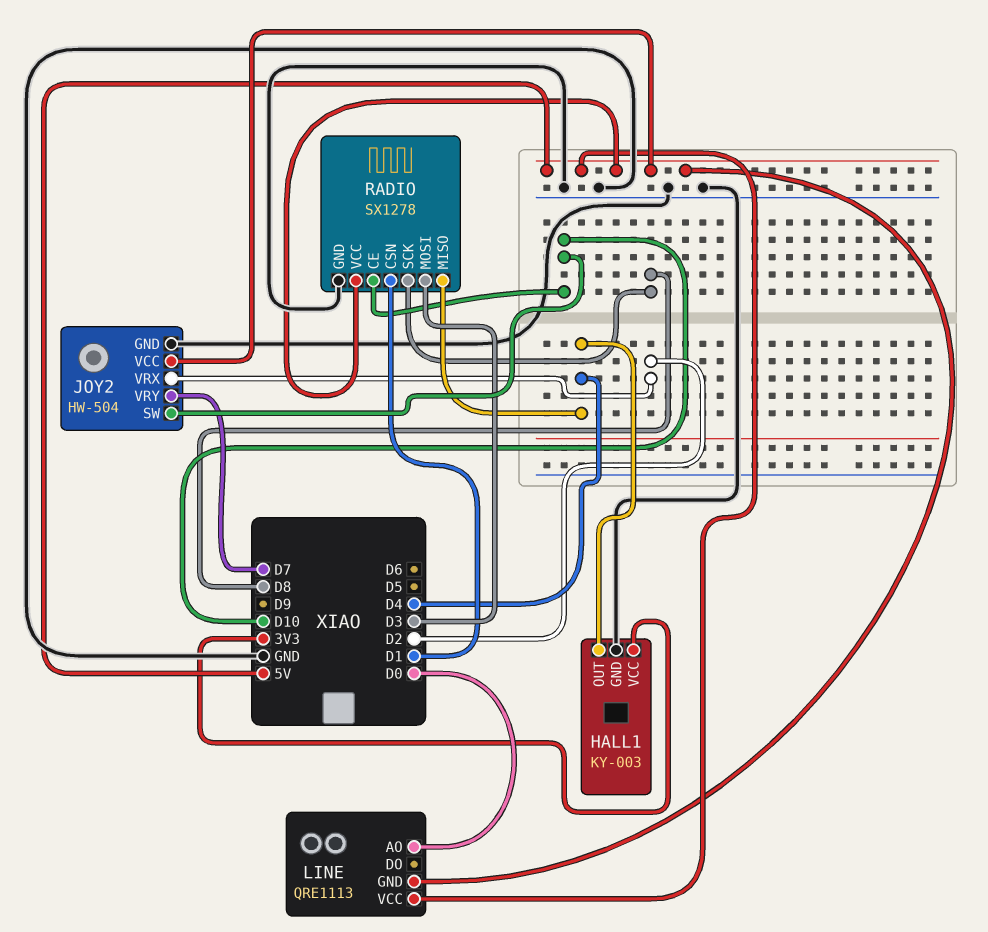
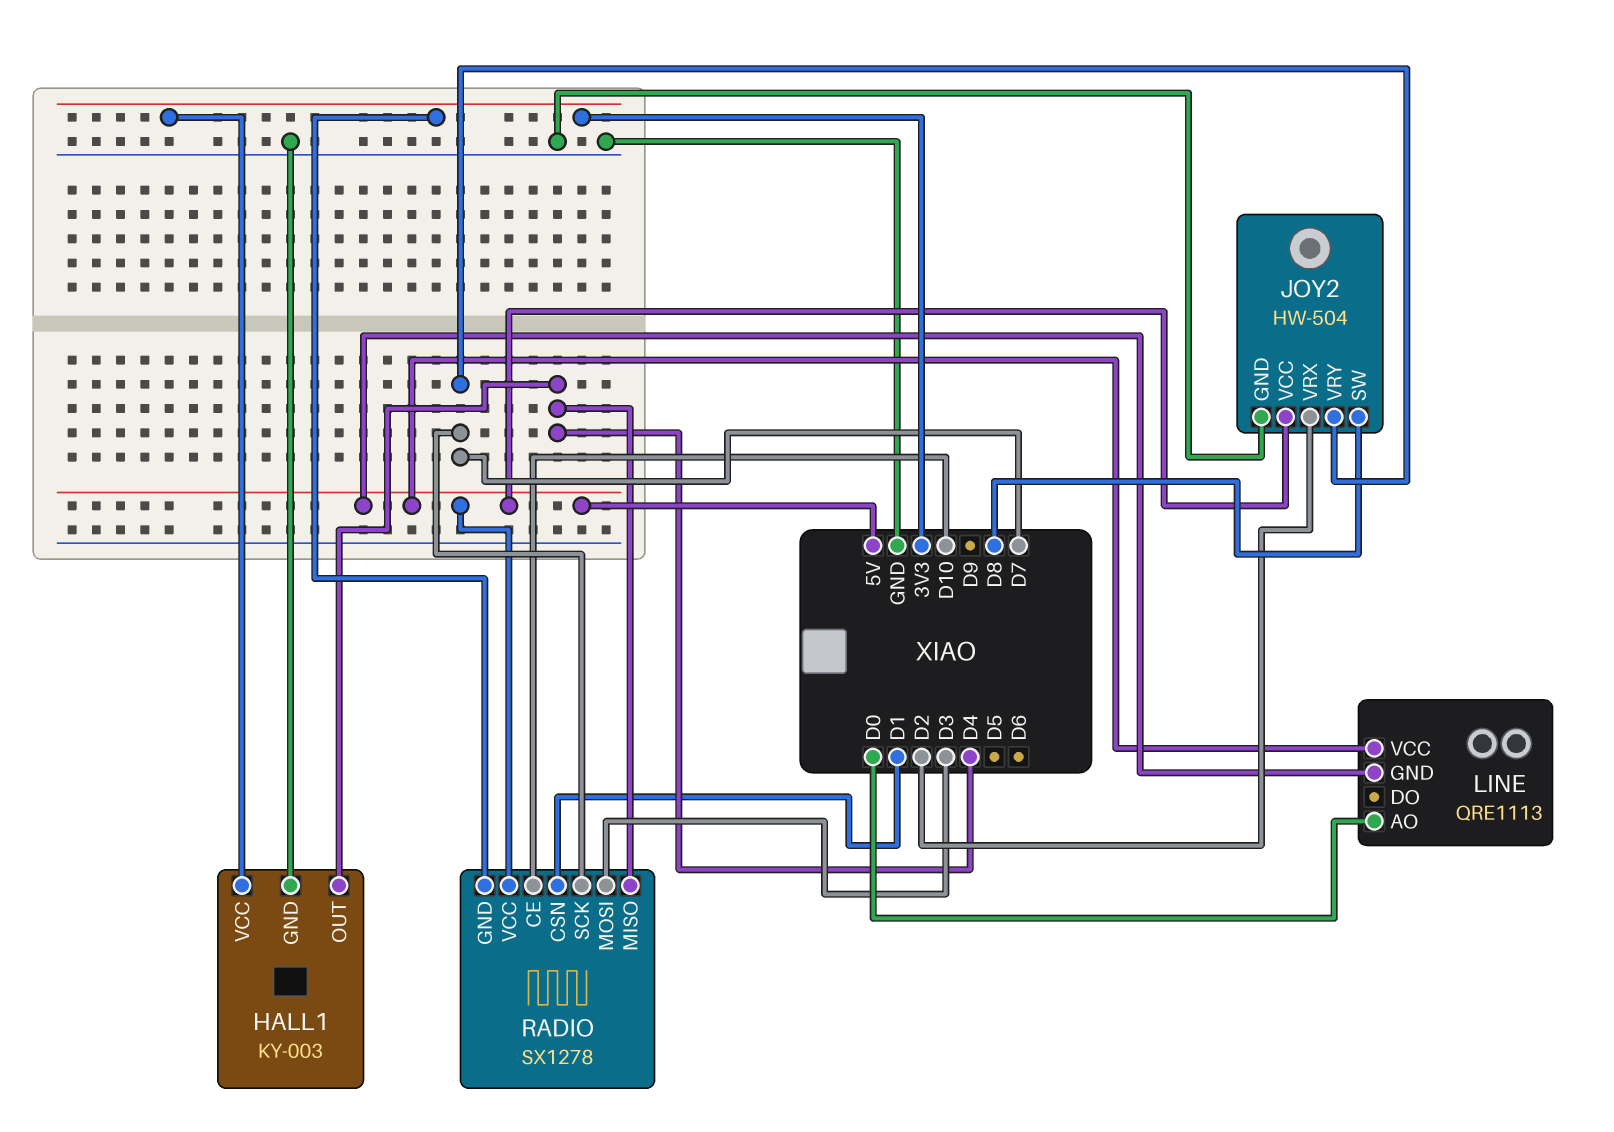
JOY2 pin SW: D10 -> D8
RADIO pin GND: GND -> 3V3
RADIO pin SCK: D8 -> D7

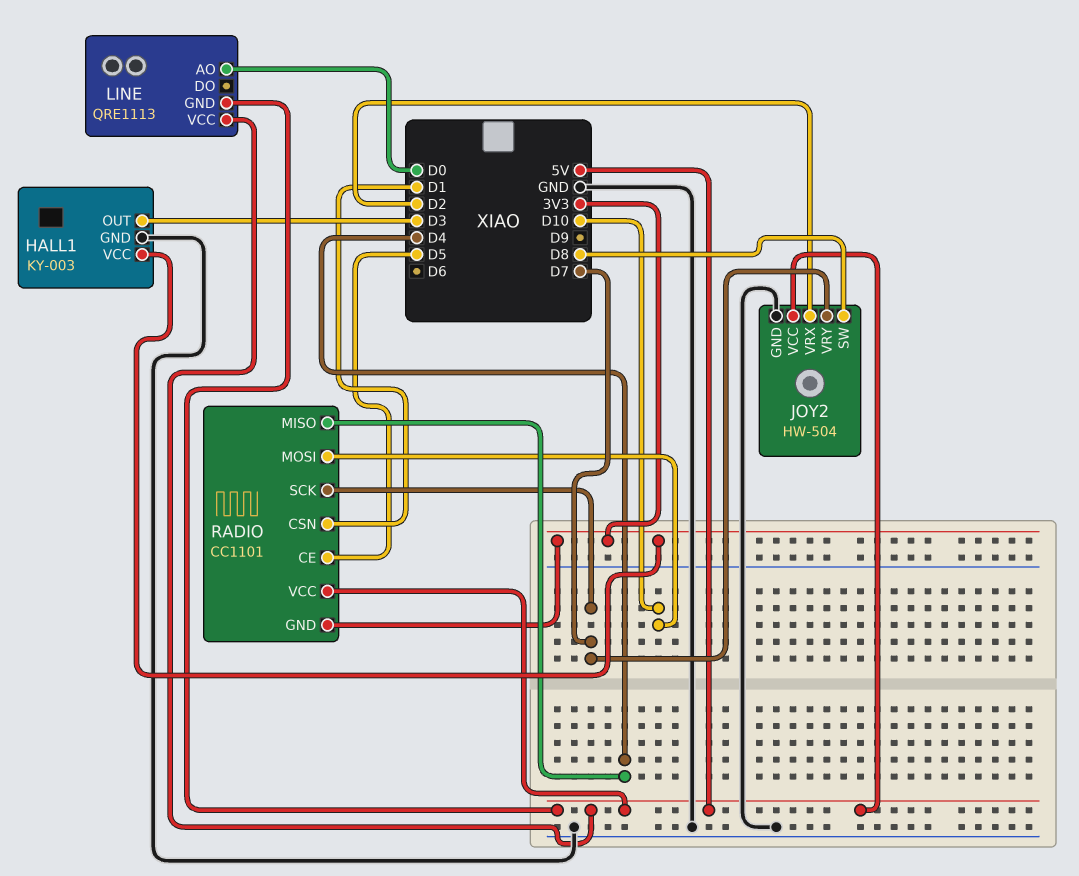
HALL1 pin OUT: D4 -> D3
RADIO: SX1278 -> CC1101
RADIO pin CE: D10 -> D5
RADIO pin MOSI: D3 -> D10

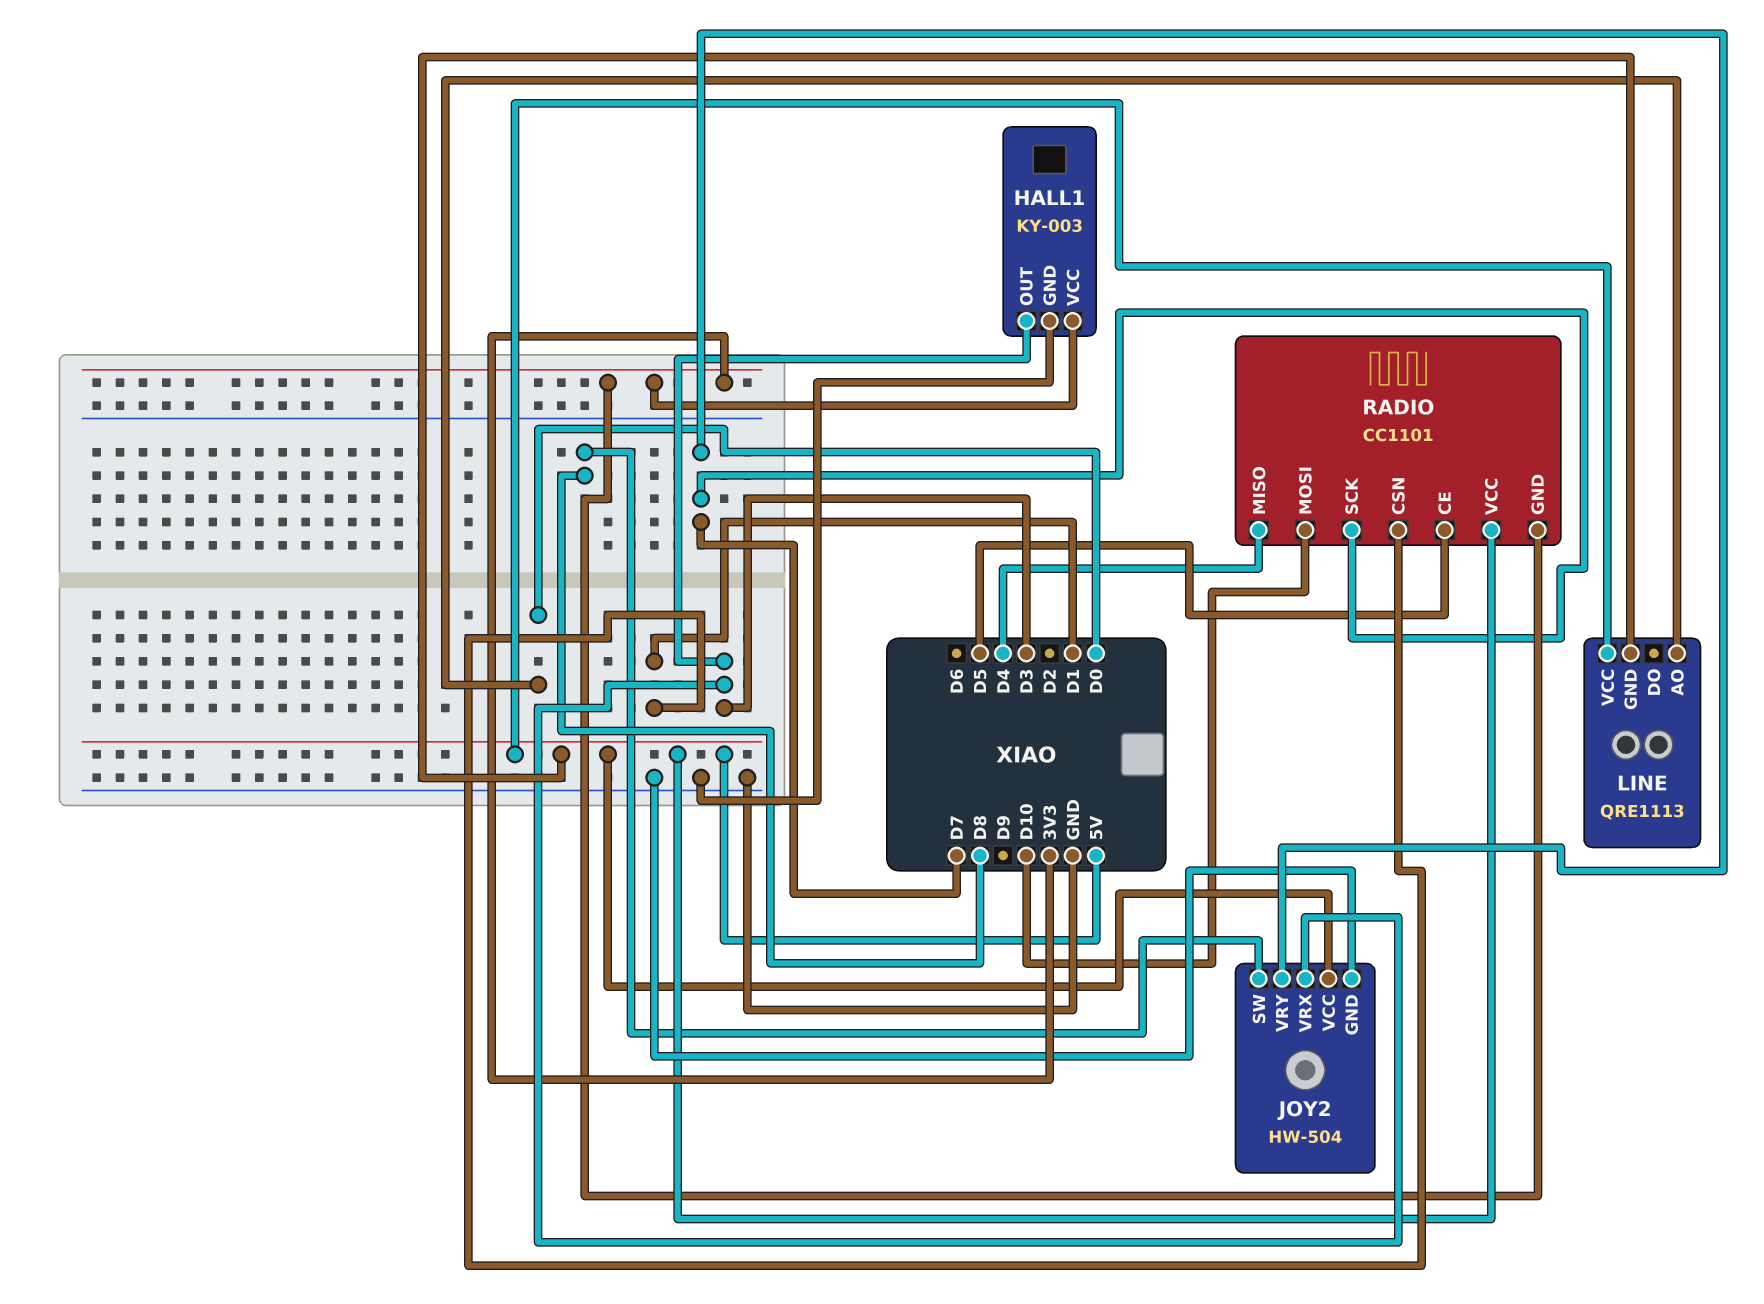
JOY2 pin VRX: D2 -> D3

